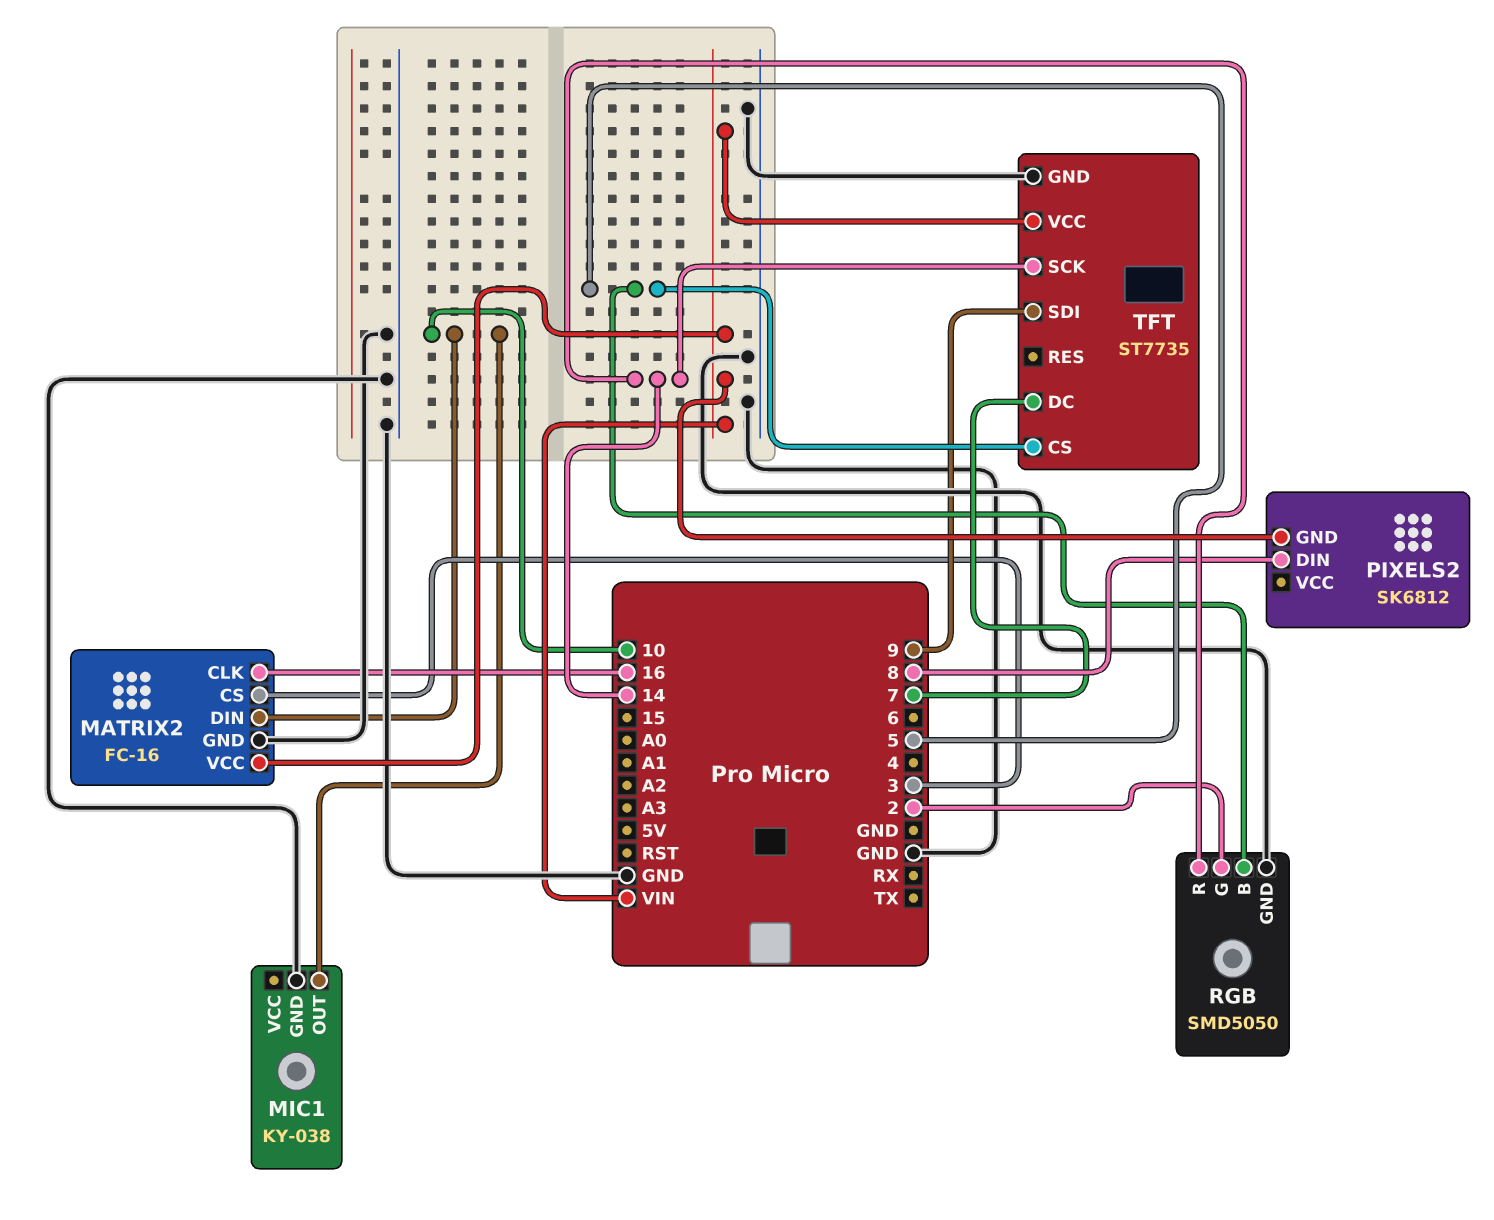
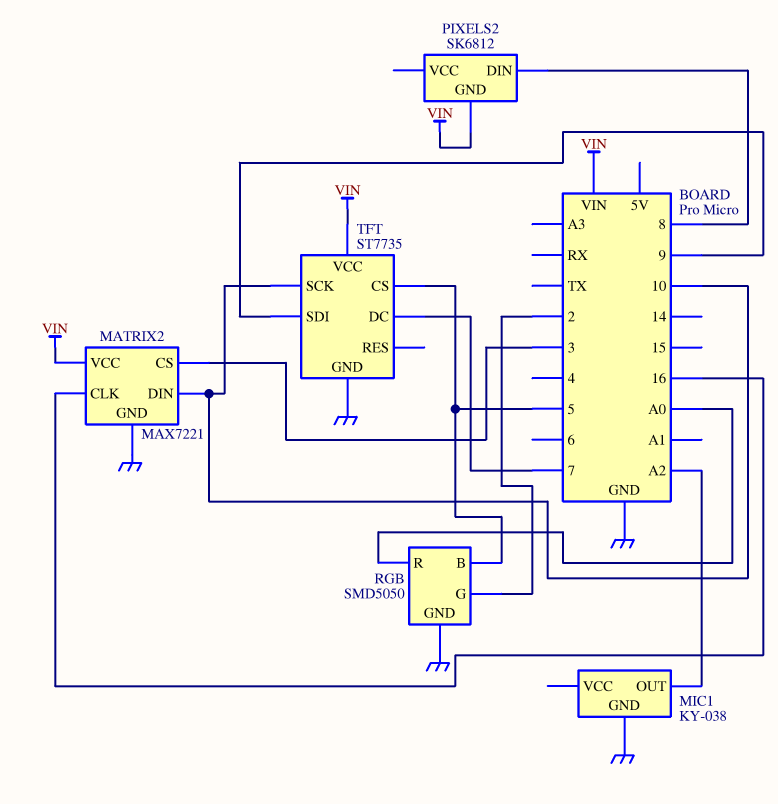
MATRIX2: FC-16 -> MAX7221
MIC1 pin OUT: 10 -> A2
RGB pin R: 14 -> A0
TFT pin SCK: 14 -> 10

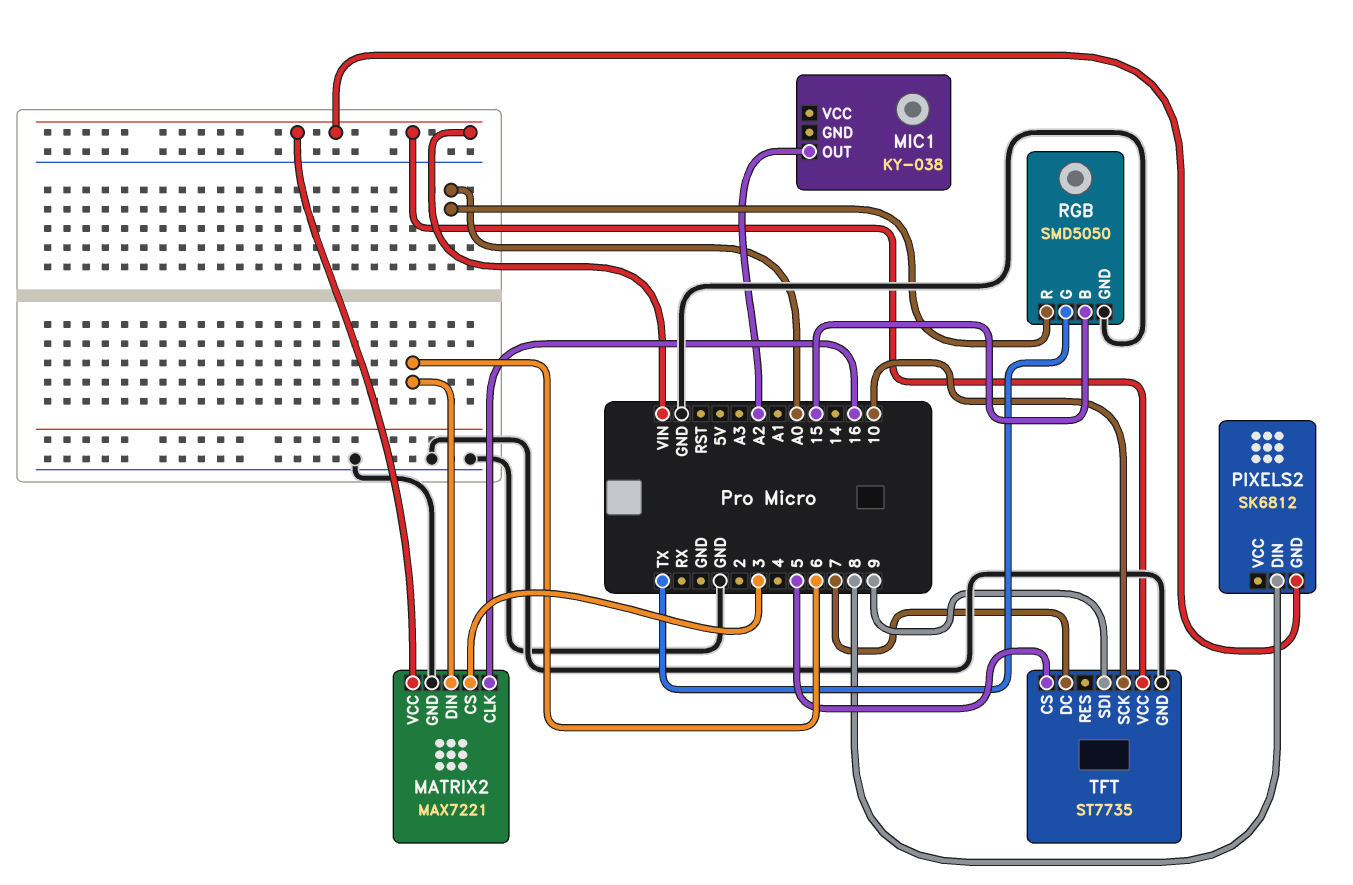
MATRIX2 pin DIN: 10 -> 6
MIC1 pin GND: GND -> none
RGB pin B: 5 -> 15
RGB pin G: 2 -> TX

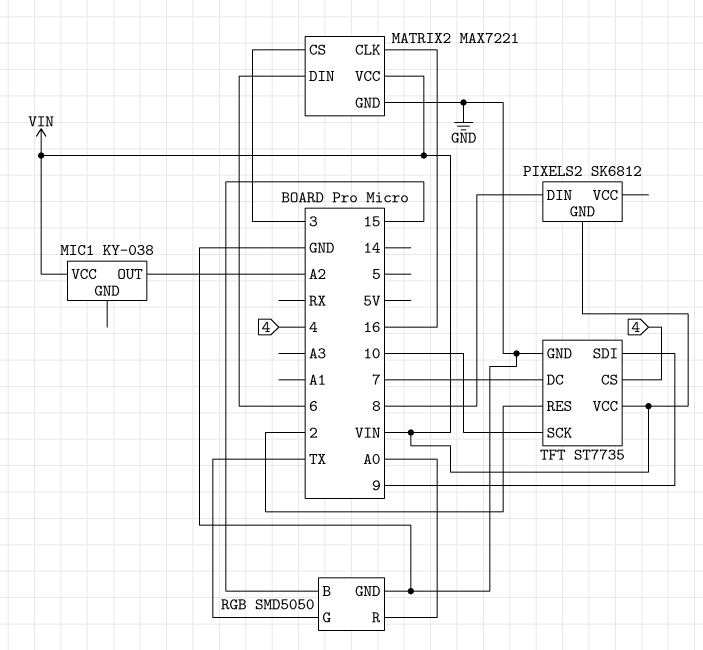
MIC1 pin VCC: none -> VIN
TFT pin CS: 5 -> 4
TFT pin RES: none -> 2

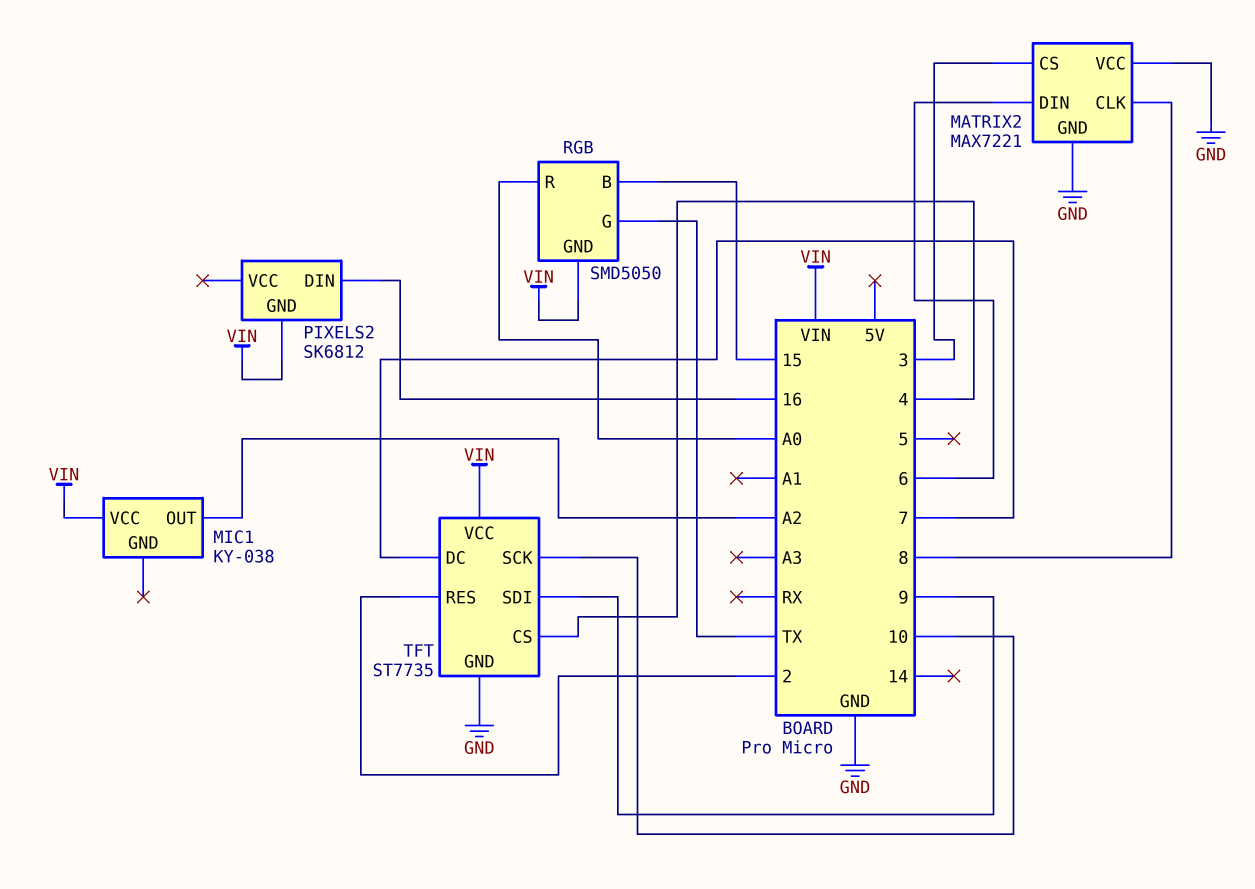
MATRIX2 pin CLK: 16 -> 8
MATRIX2 pin VCC: VIN -> GND
PIXELS2 pin DIN: 8 -> 16
RGB pin GND: GND -> VIN

